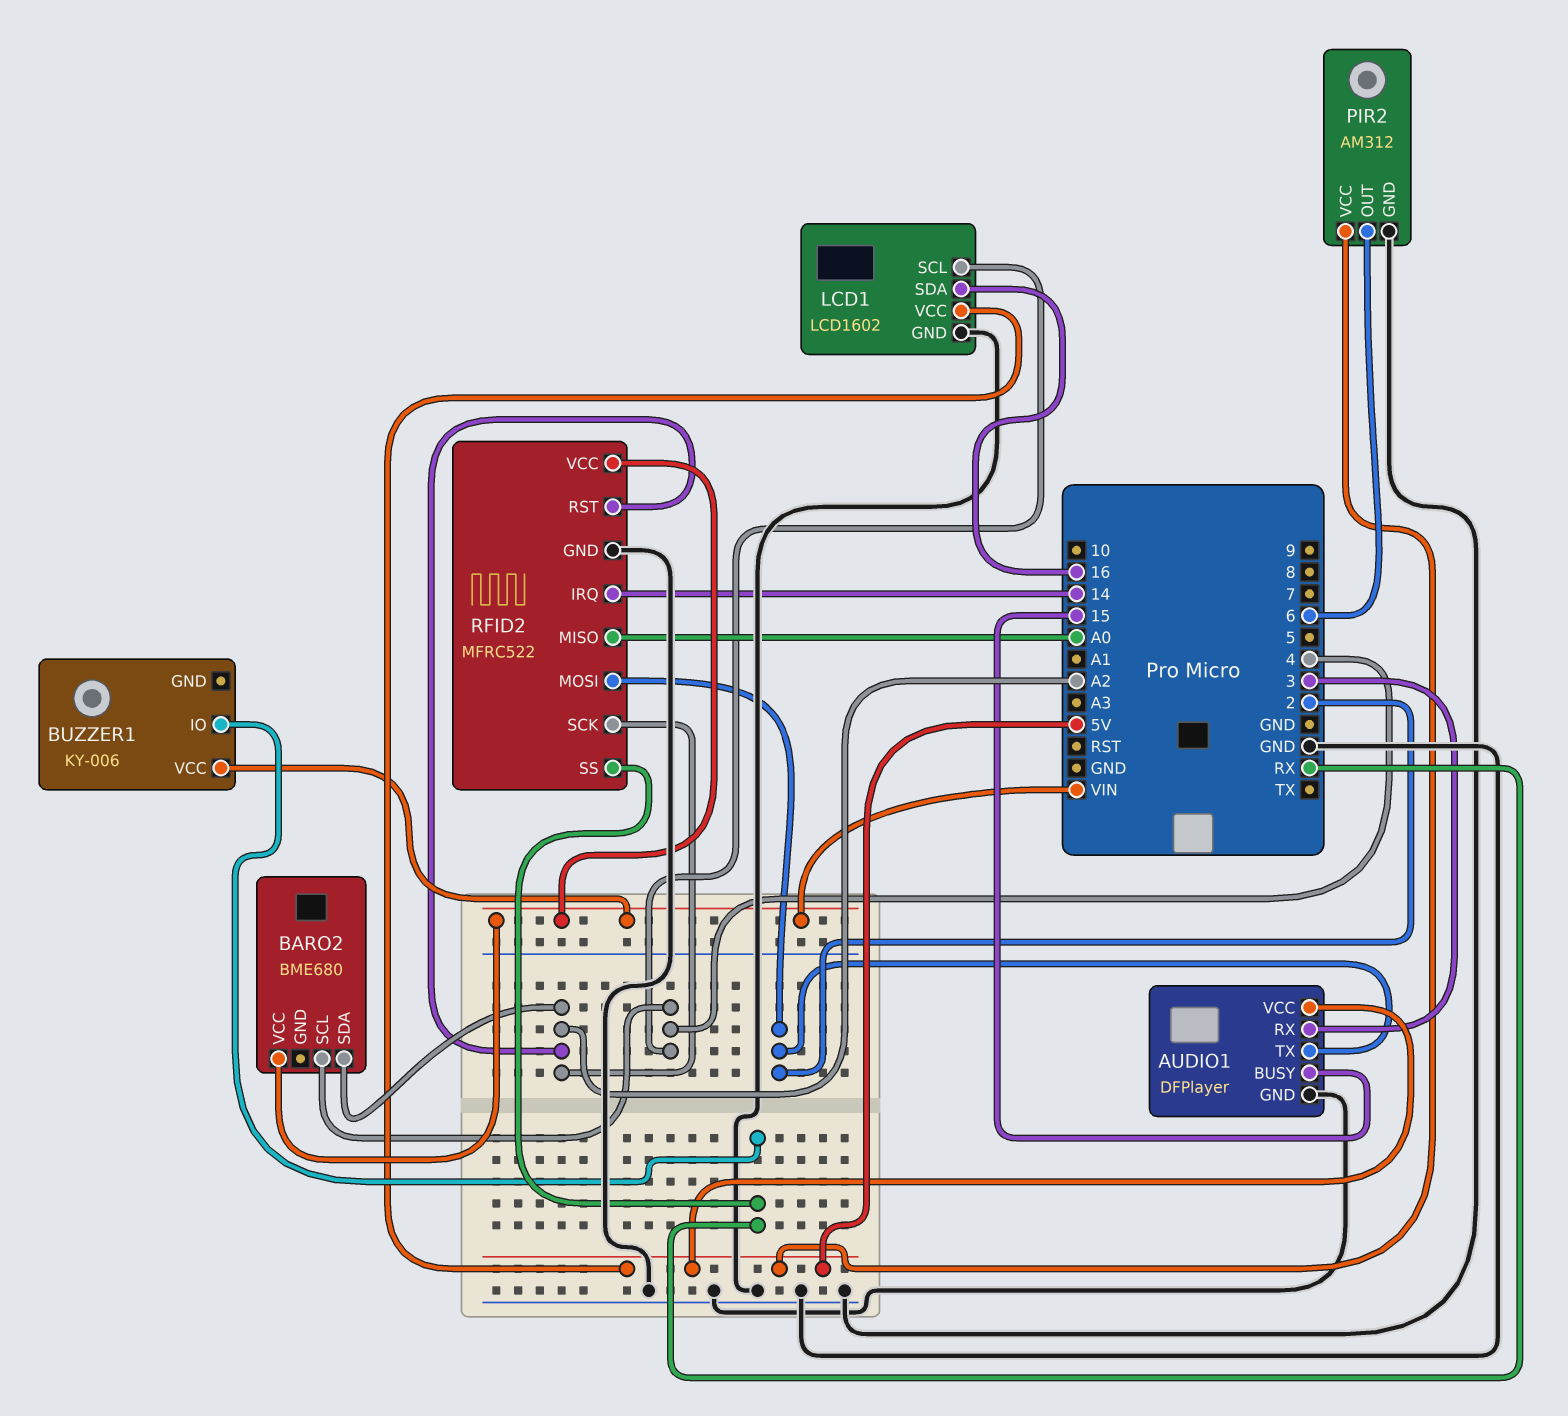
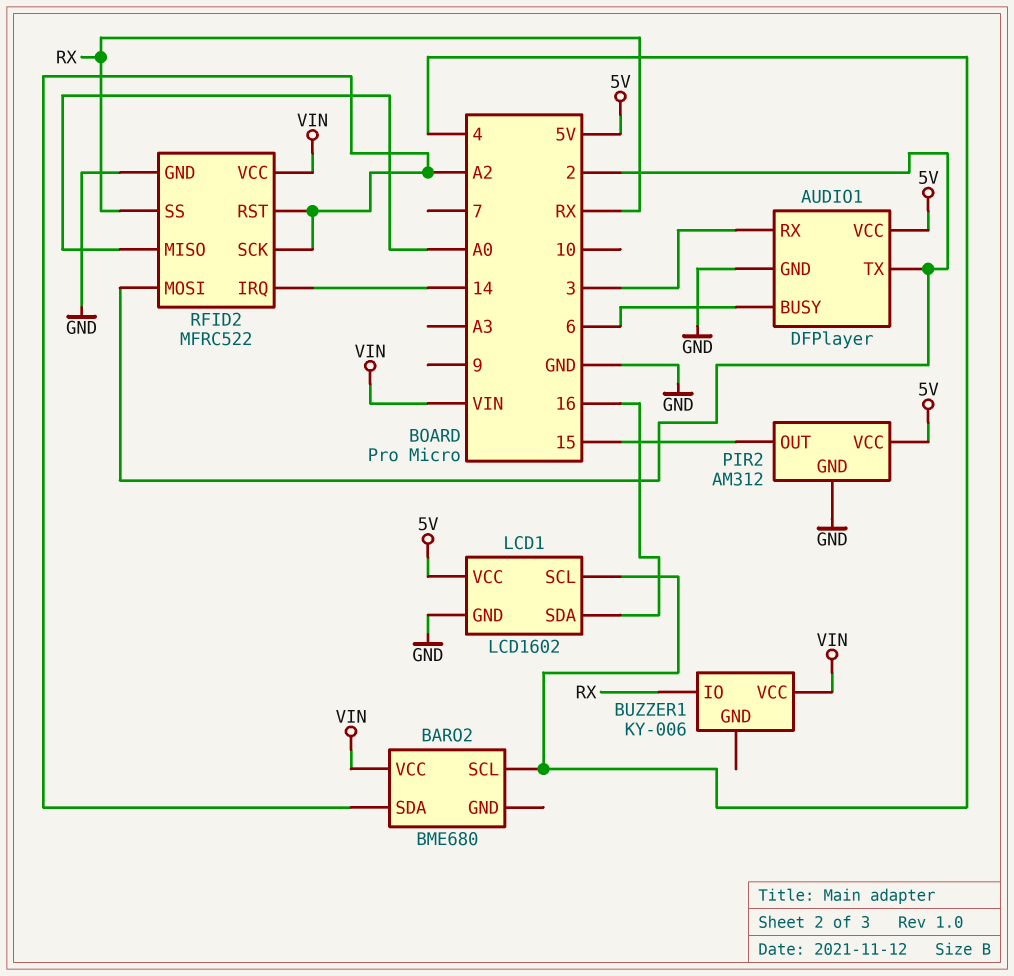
AUDIO1 pin BUSY: 15 -> 6
PIR2 pin OUT: 6 -> 15

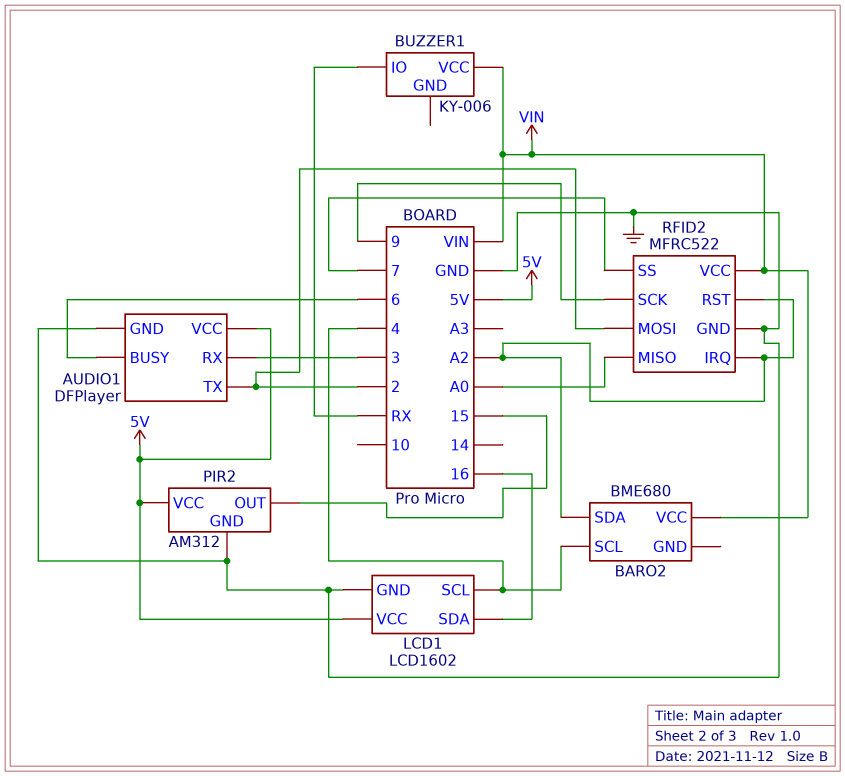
RFID2 pin IRQ: 14 -> A2
RFID2 pin SCK: A2 -> 9
RFID2 pin SS: RX -> 7

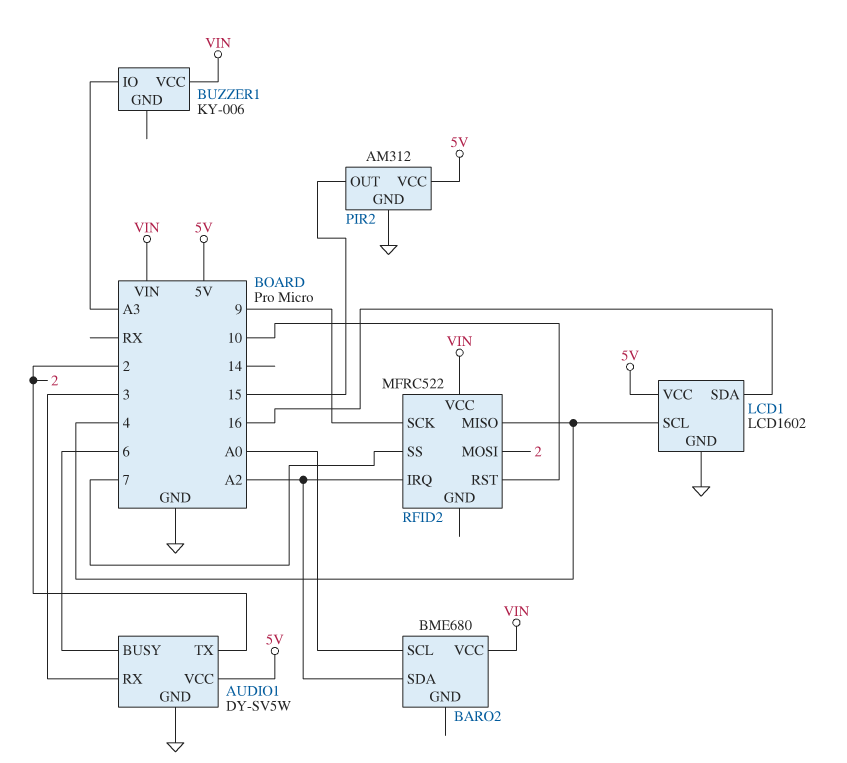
AUDIO1: DFPlayer -> DY-SV5W
BARO2 pin SCL: 4 -> A0
BUZZER1 pin IO: RX -> A3
RFID2 pin GND: GND -> none
RFID2 pin MISO: A0 -> 4
RFID2 pin RST: A2 -> 10

